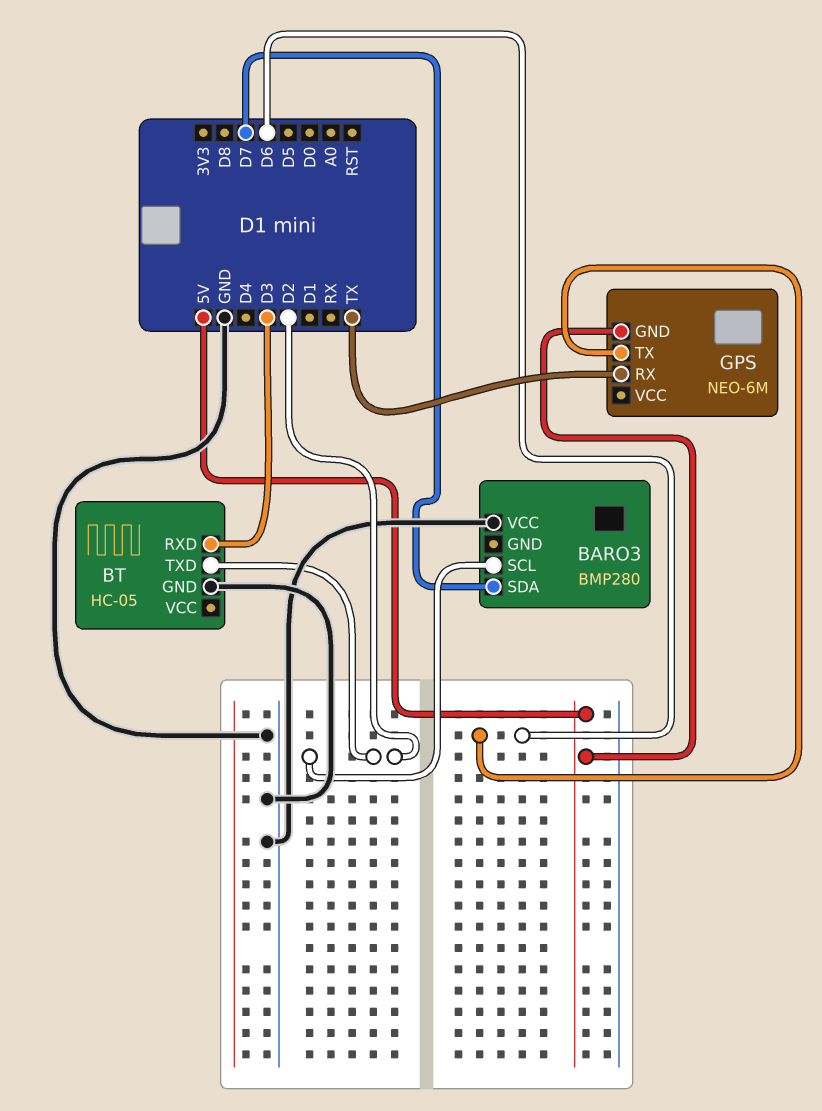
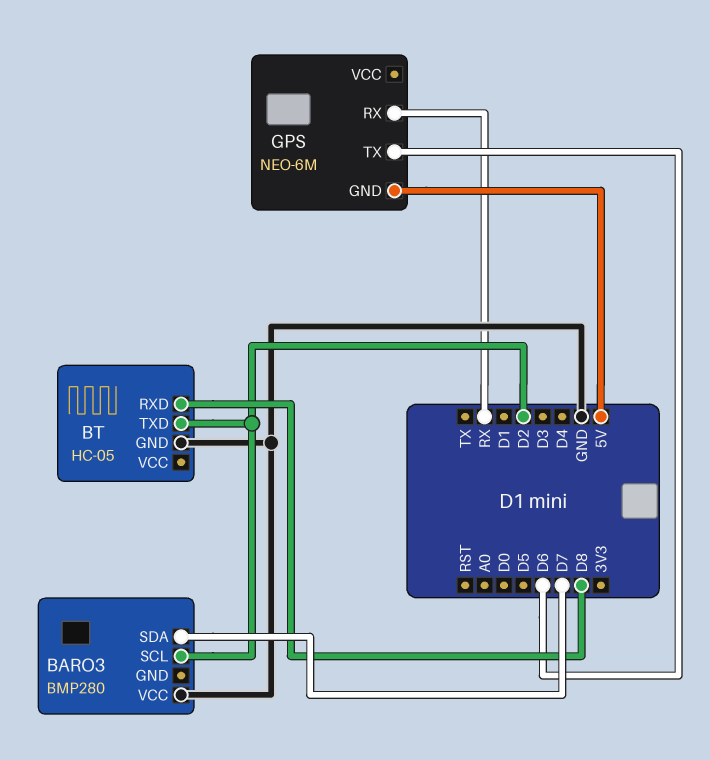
BT pin RXD: D3 -> D8
GPS pin RX: TX -> RX

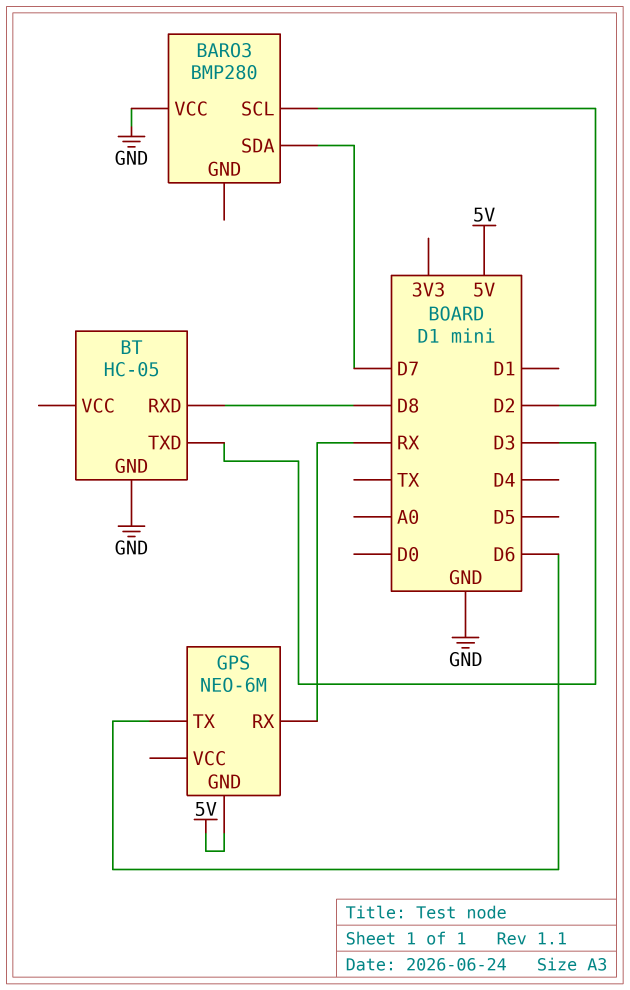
BT pin TXD: D2 -> D3

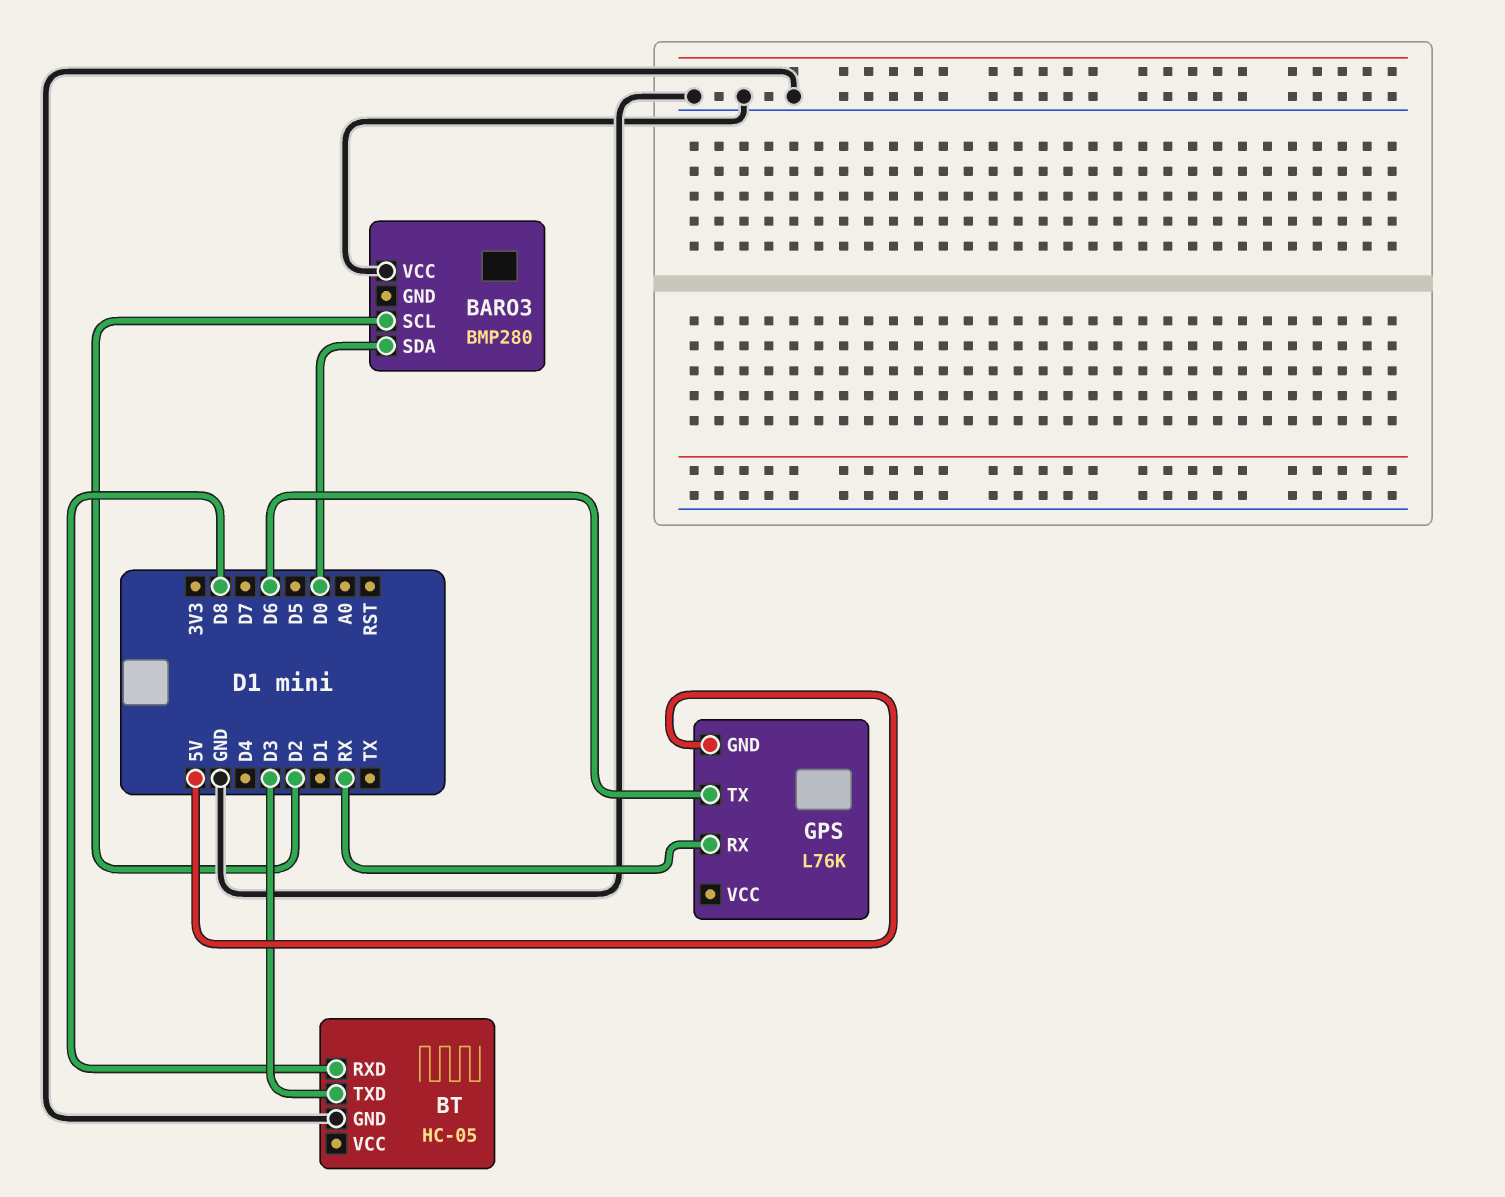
BARO3 pin SDA: D7 -> D0
GPS: NEO-6M -> L76K

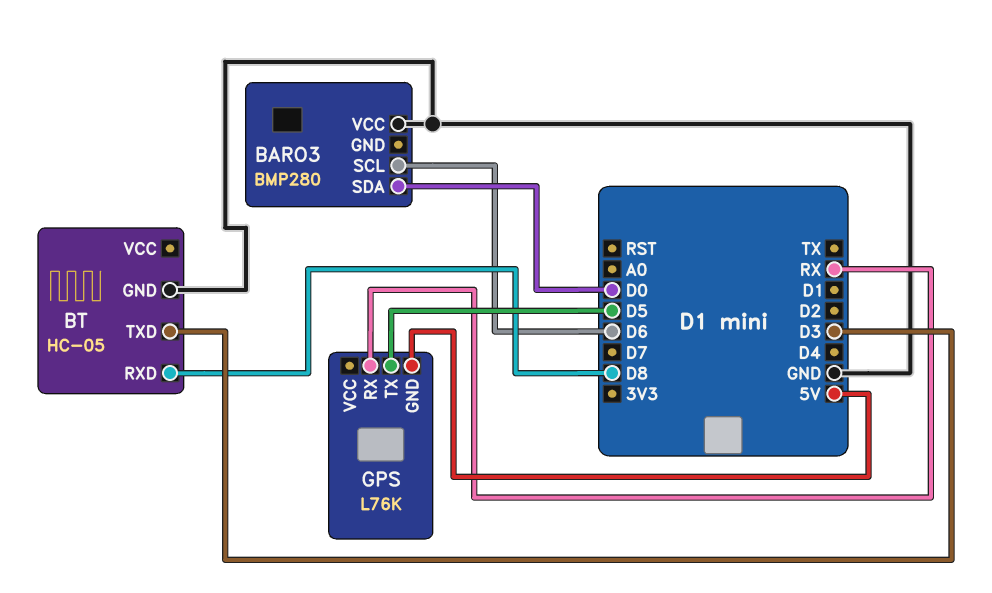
BARO3 pin SCL: D2 -> D6
GPS pin TX: D6 -> D5

